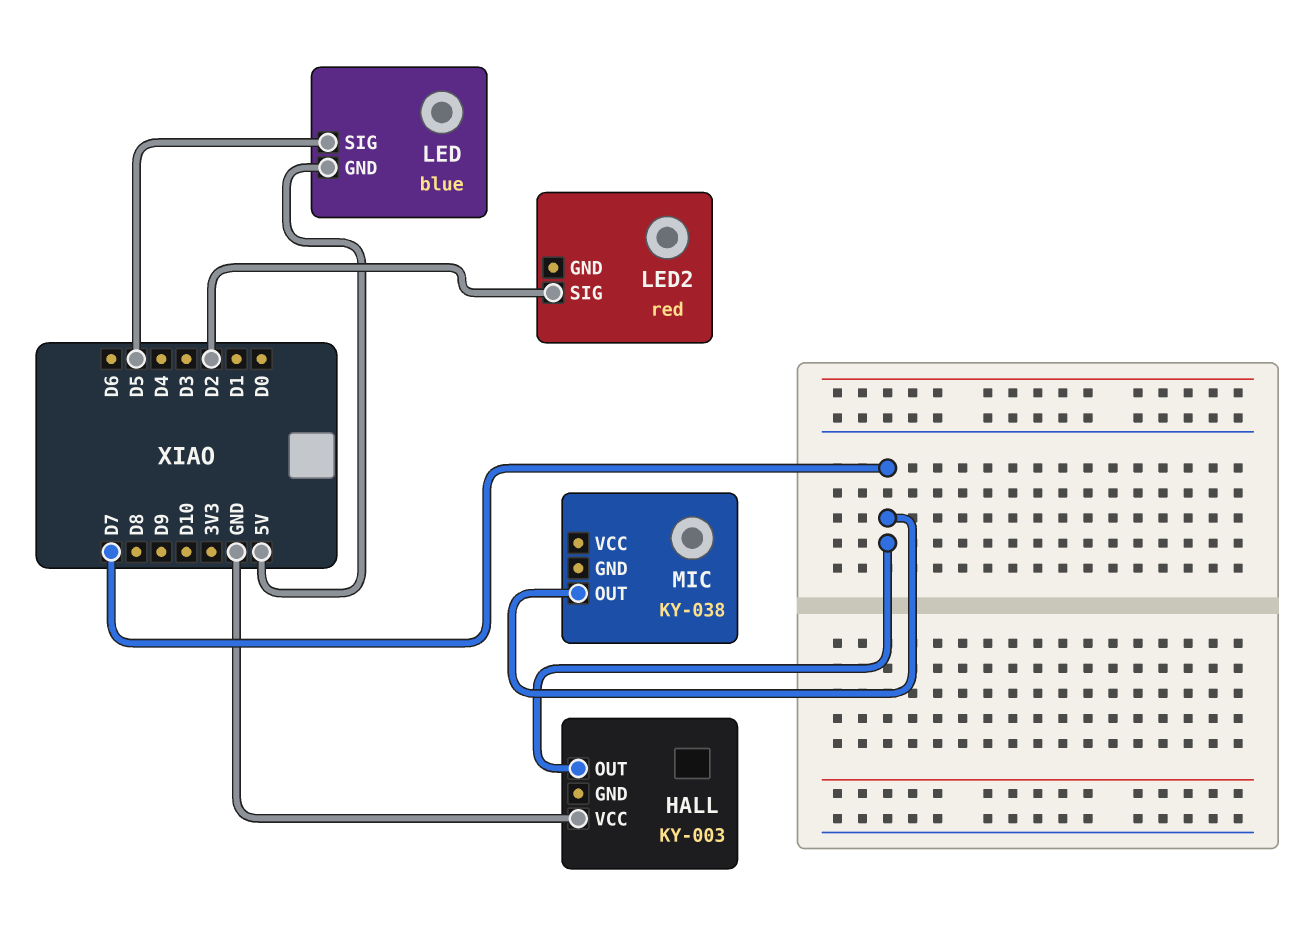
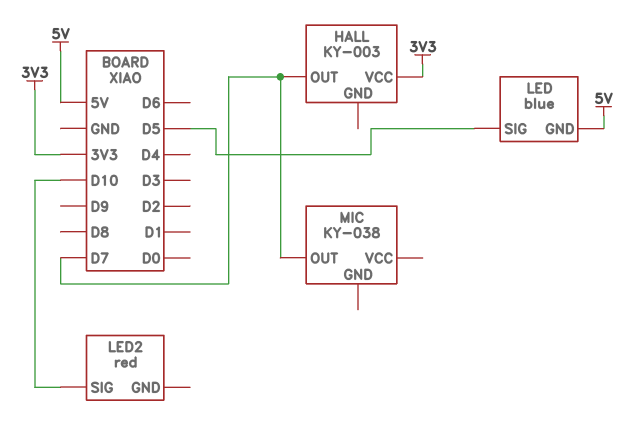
HALL pin VCC: GND -> 3V3
LED2 pin SIG: D2 -> D10

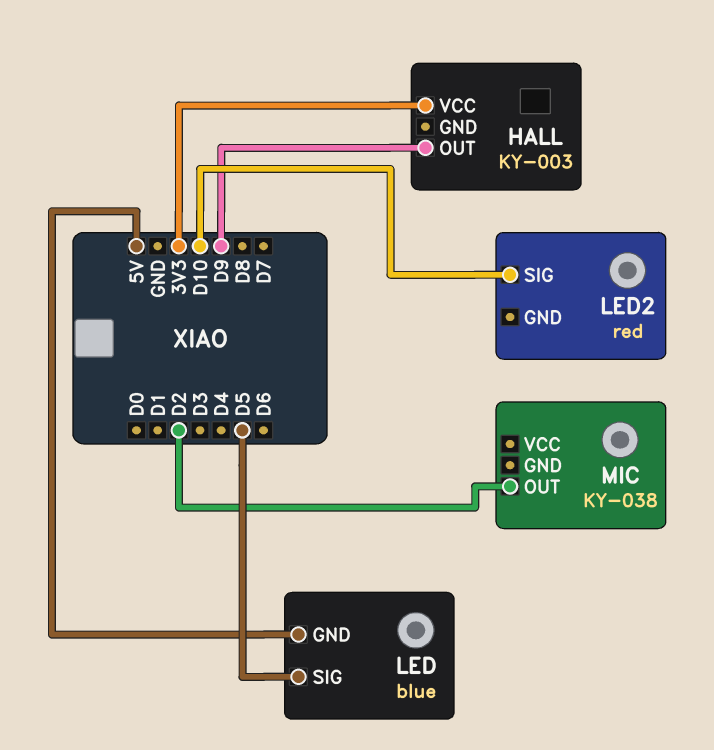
HALL pin OUT: D7 -> D9
MIC pin OUT: D7 -> D2

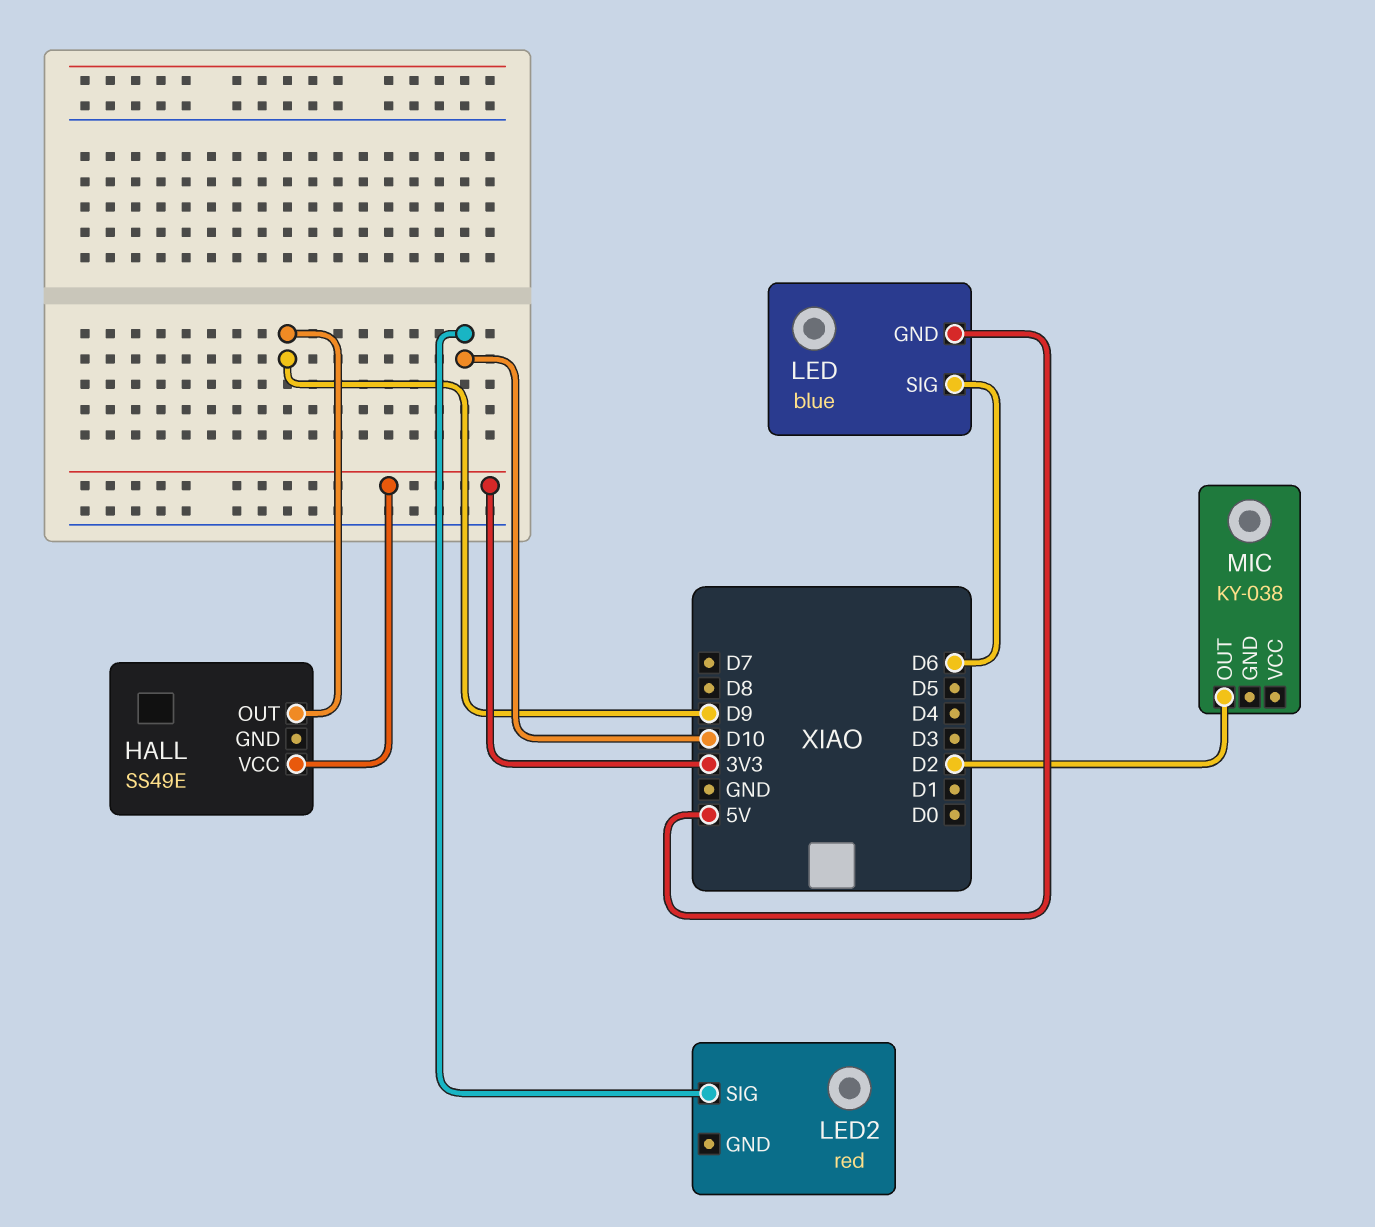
HALL: KY-003 -> SS49E
LED pin SIG: D5 -> D6

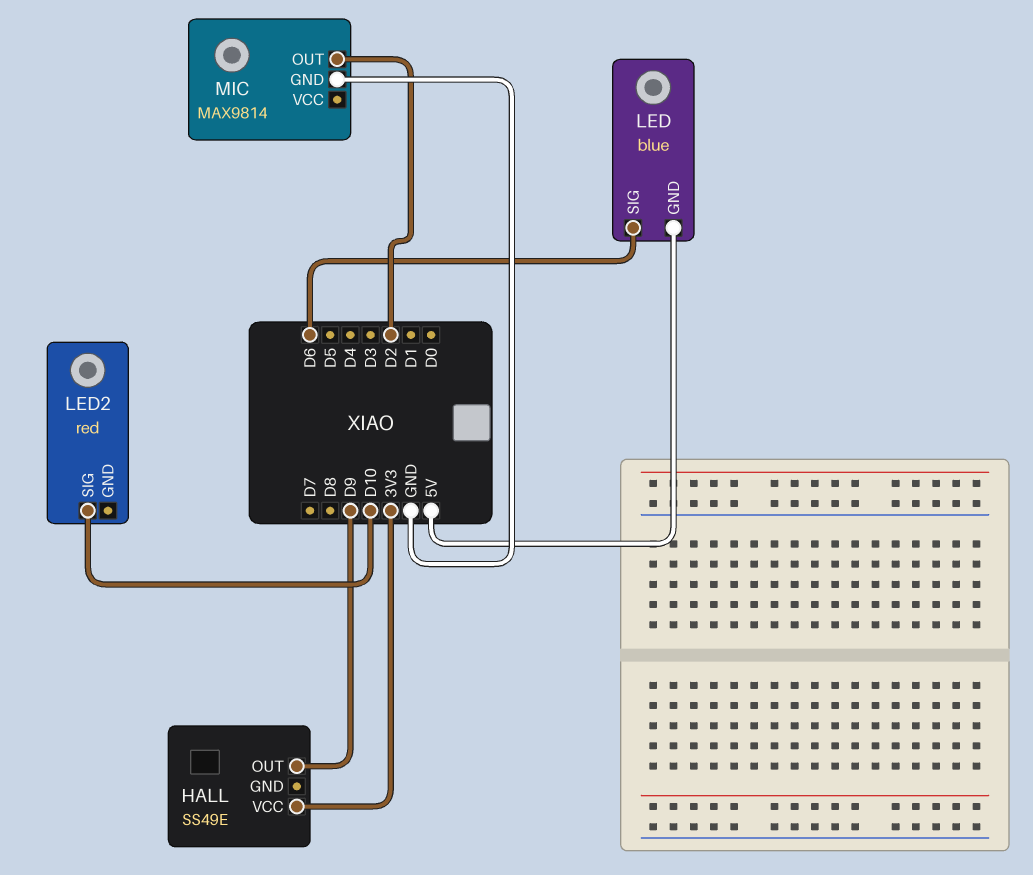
MIC: KY-038 -> MAX9814
MIC pin GND: none -> GND

